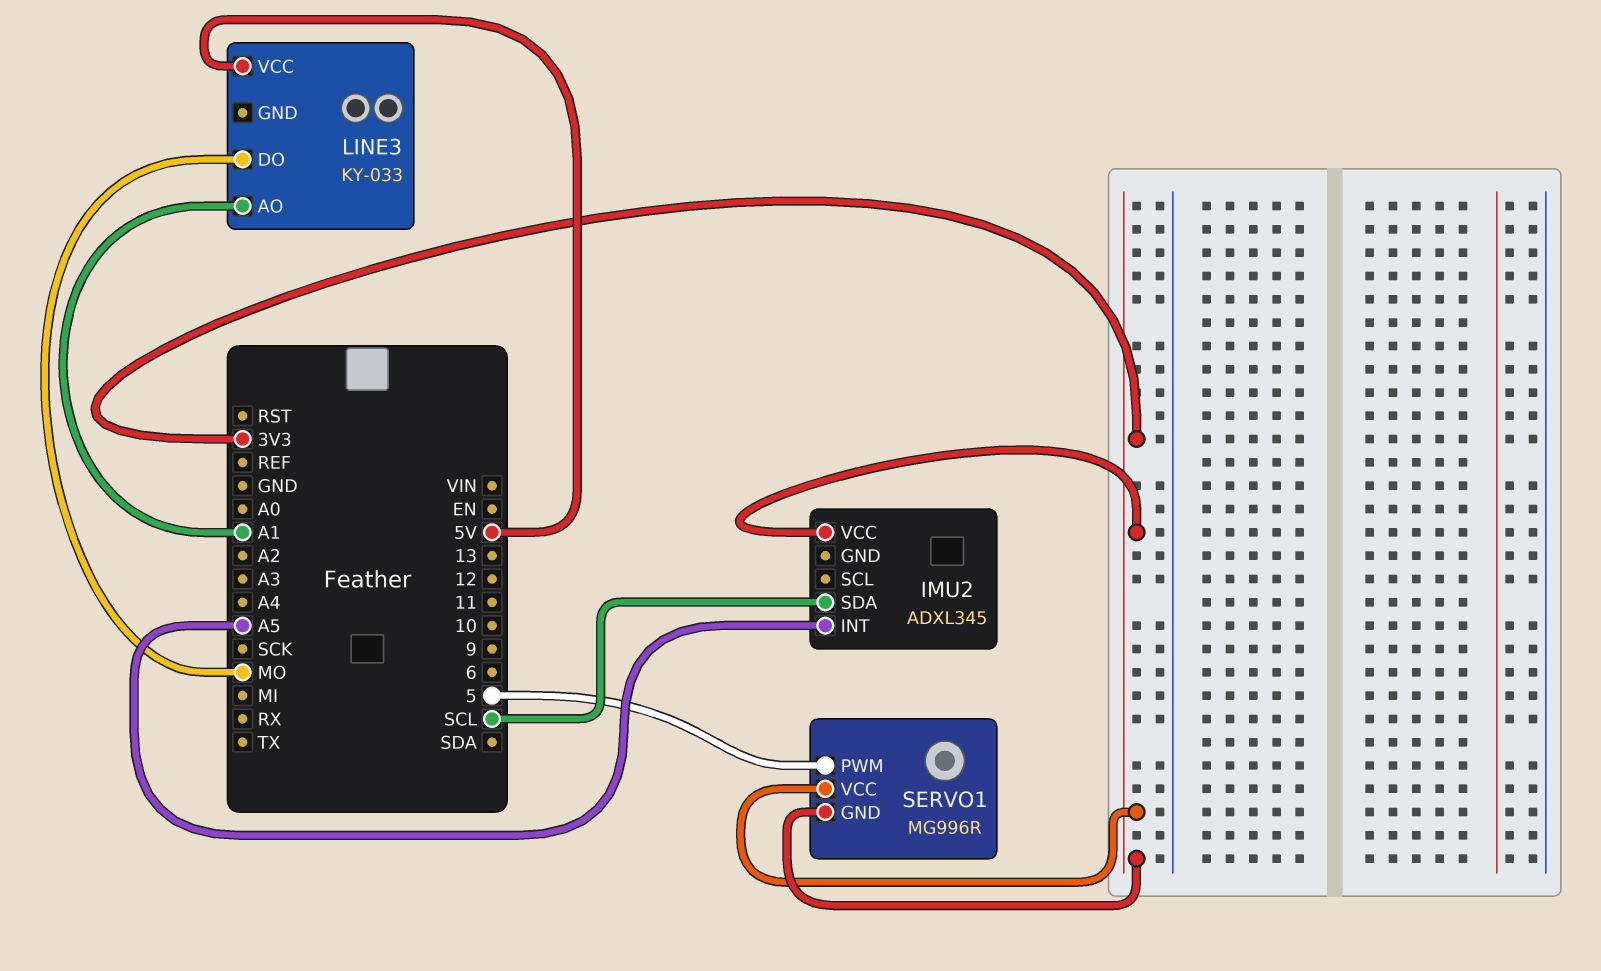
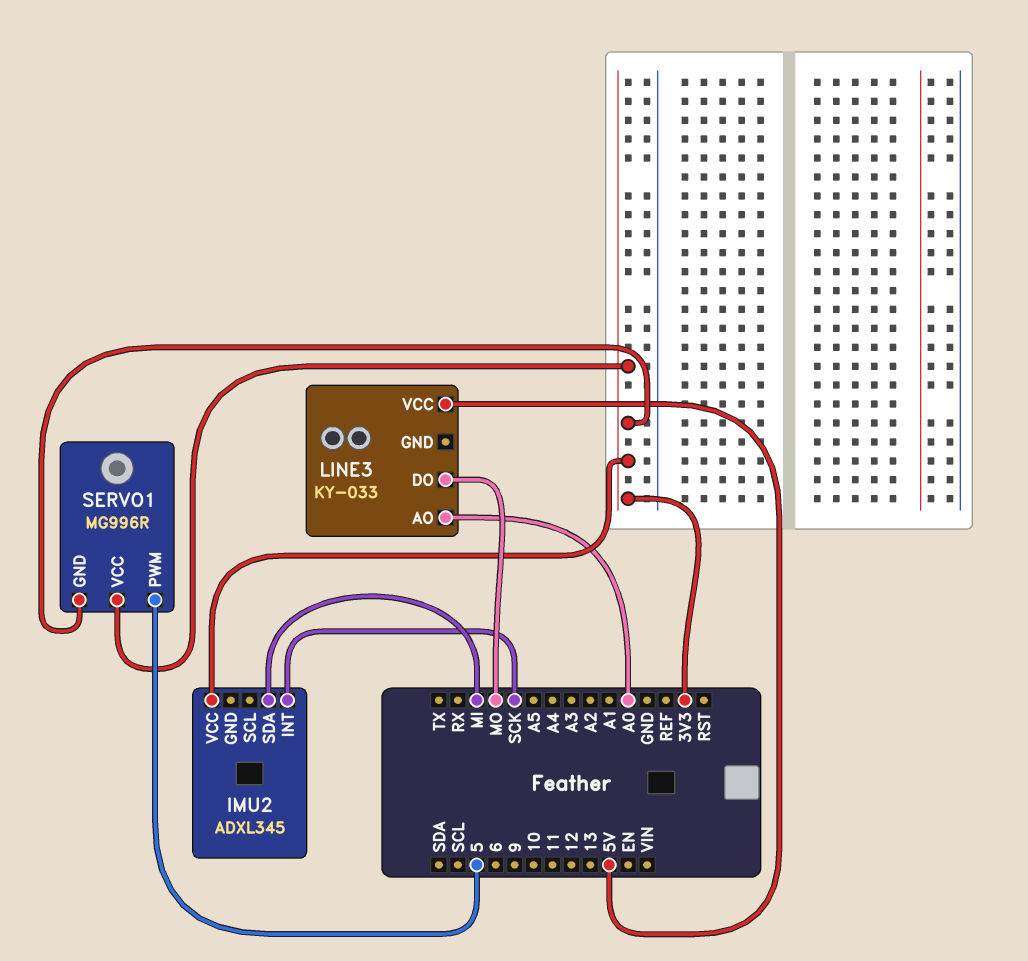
IMU2 pin INT: A5 -> SCK
IMU2 pin SDA: SCL -> MI
LINE3 pin AO: A1 -> A0

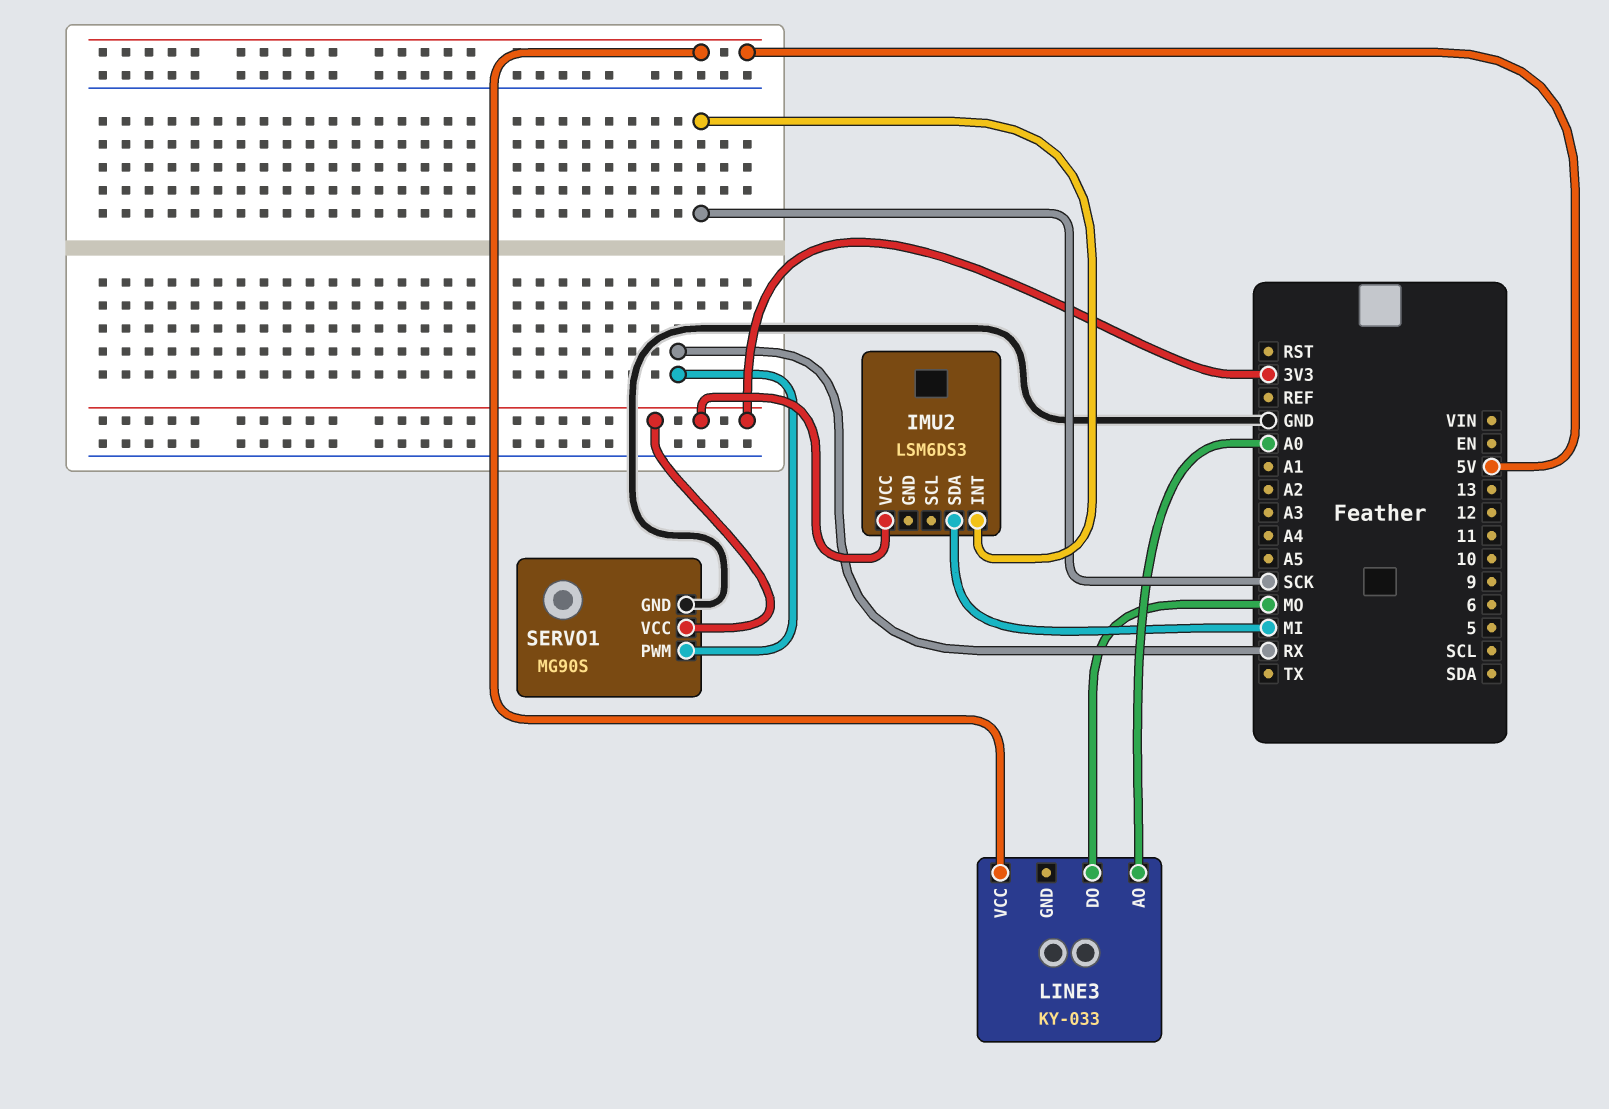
IMU2: ADXL345 -> LSM6DS3
SERVO1: MG996R -> MG90S
SERVO1 pin GND: 3V3 -> GND
SERVO1 pin PWM: 5 -> RX

